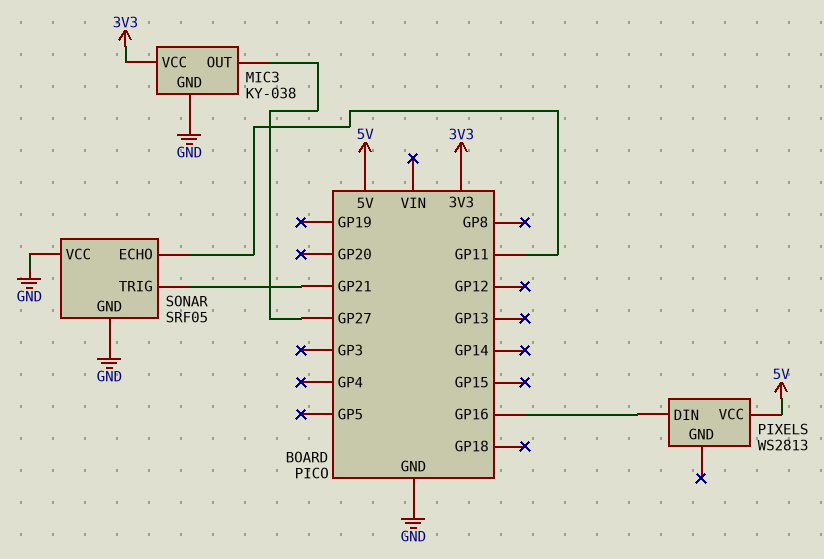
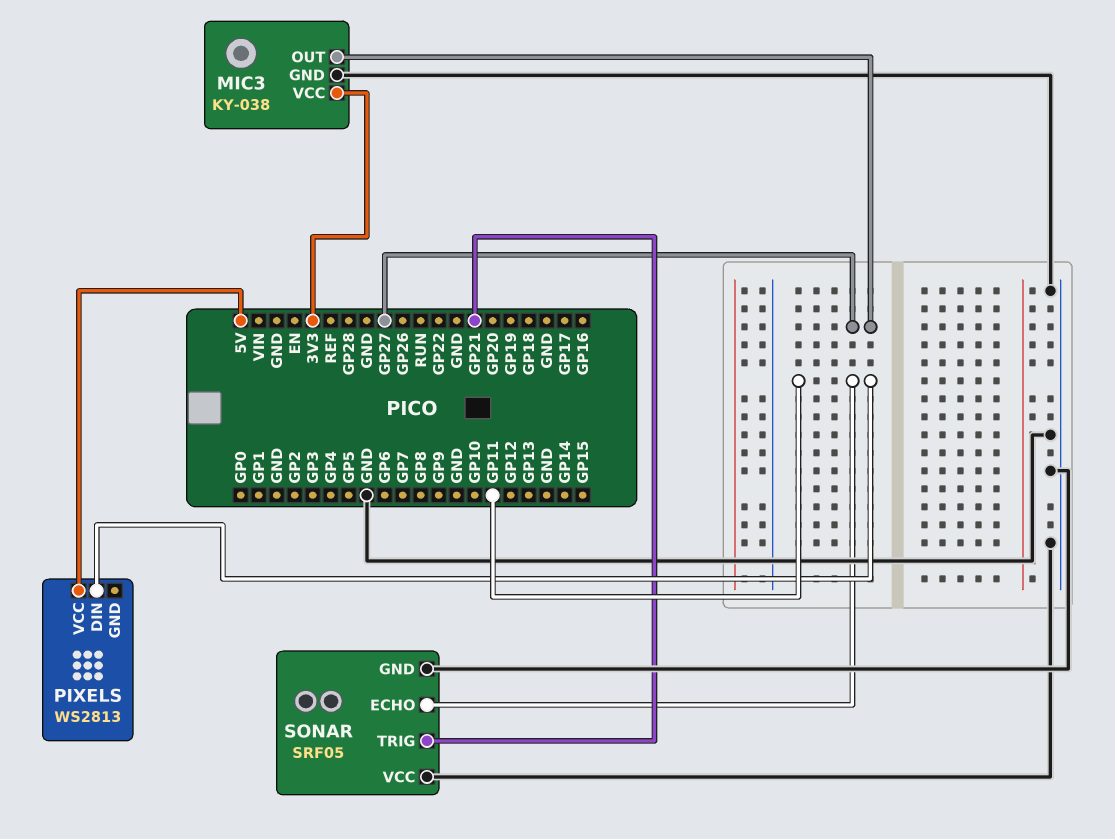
PIXELS pin DIN: GP16 -> GP11

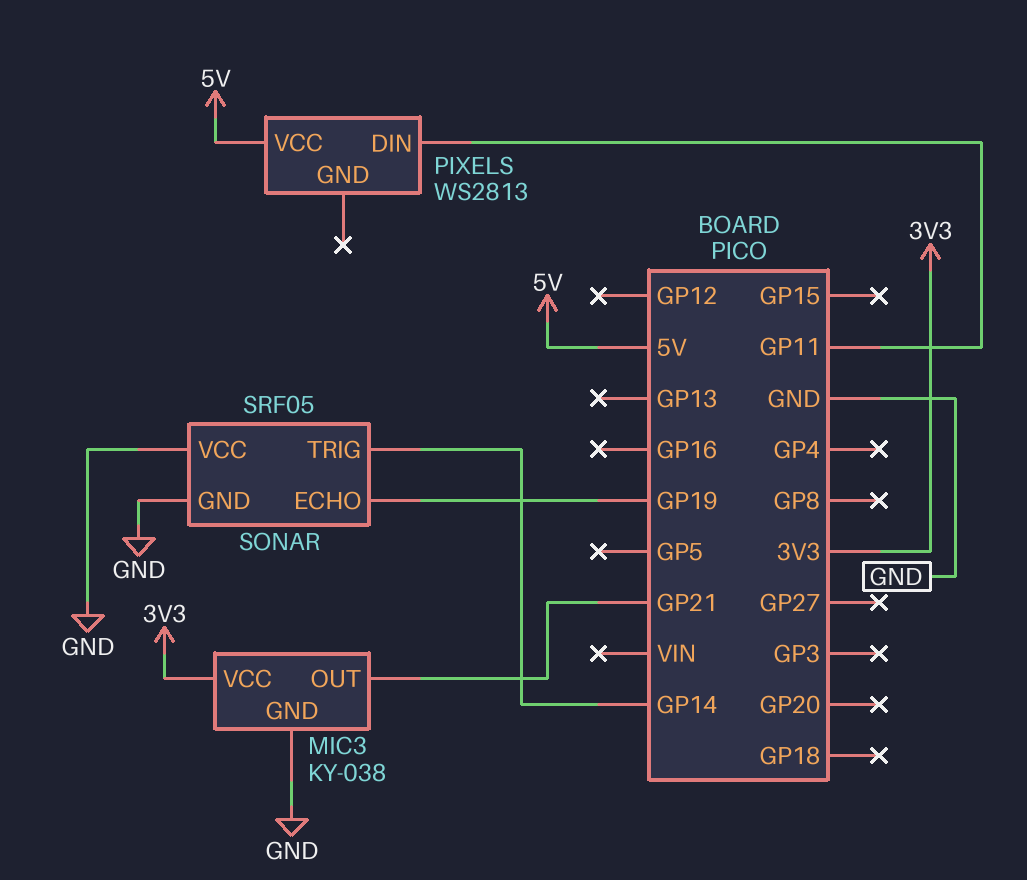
MIC3 pin OUT: GP27 -> GP21
SONAR pin ECHO: GP11 -> GP19
SONAR pin TRIG: GP21 -> GP14

